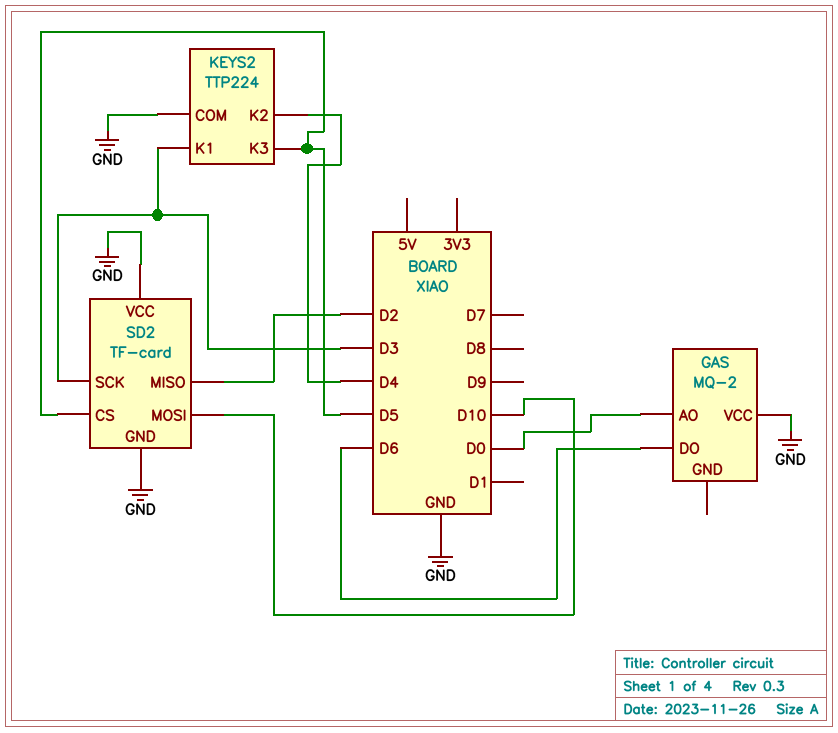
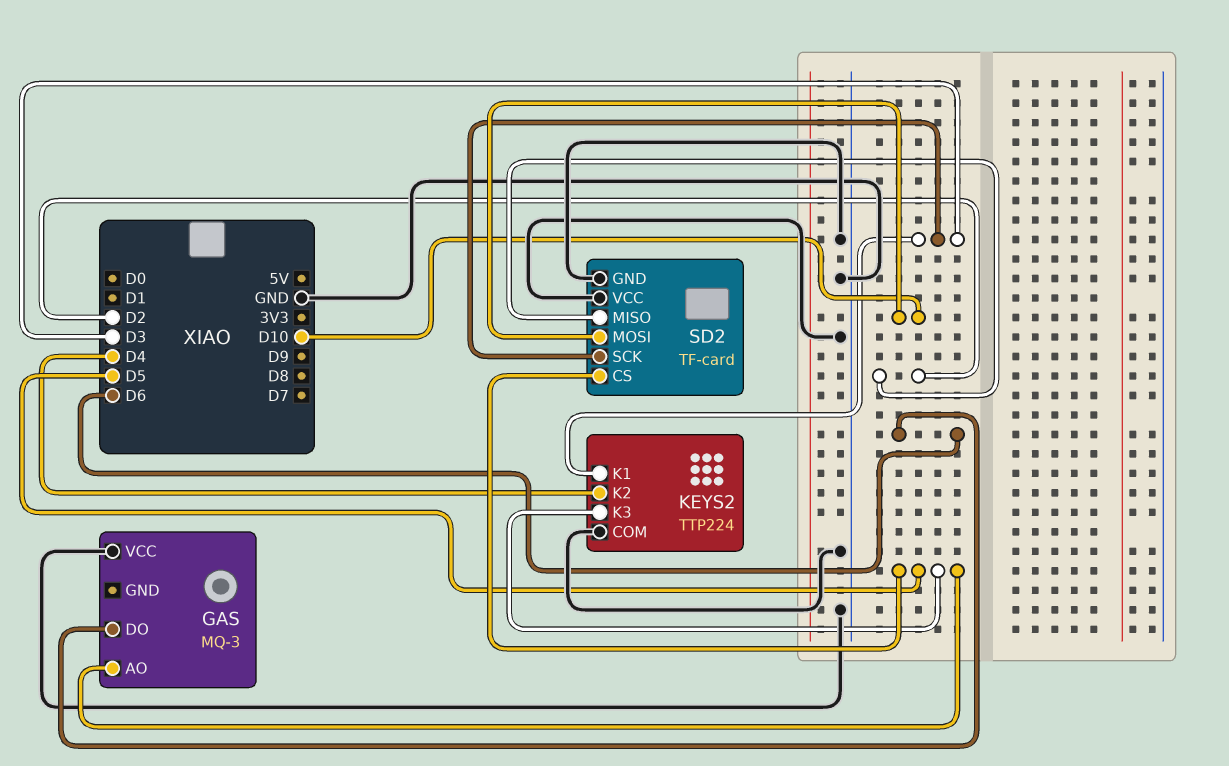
GAS: MQ-2 -> MQ-3
GAS pin AO: D0 -> D5

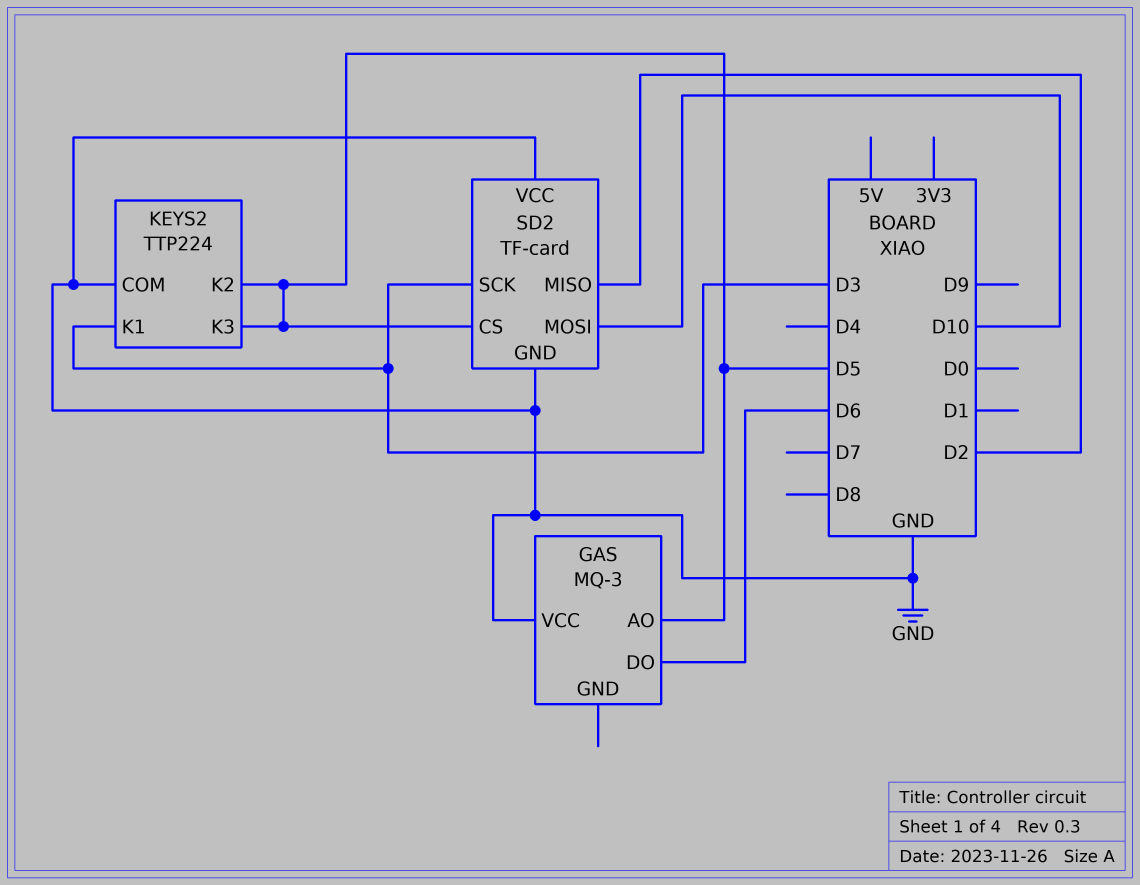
KEYS2 pin K2: D4 -> D5

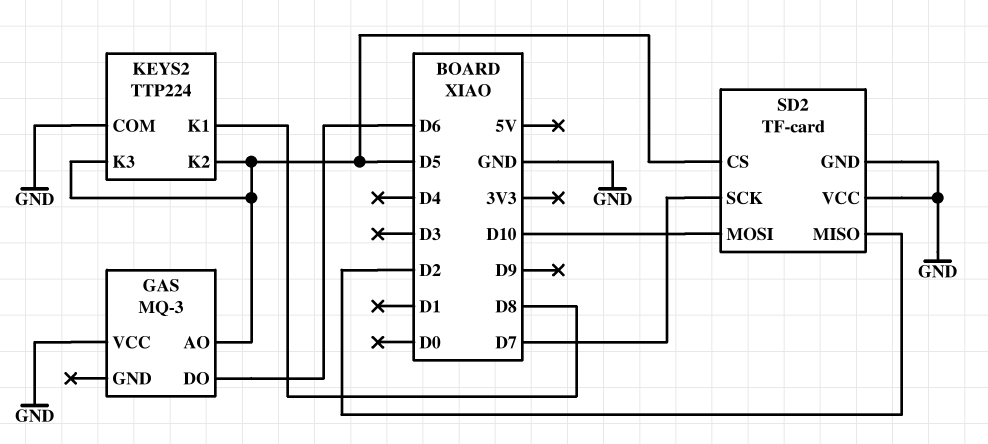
KEYS2 pin K1: D3 -> D8
SD2 pin SCK: D3 -> D7

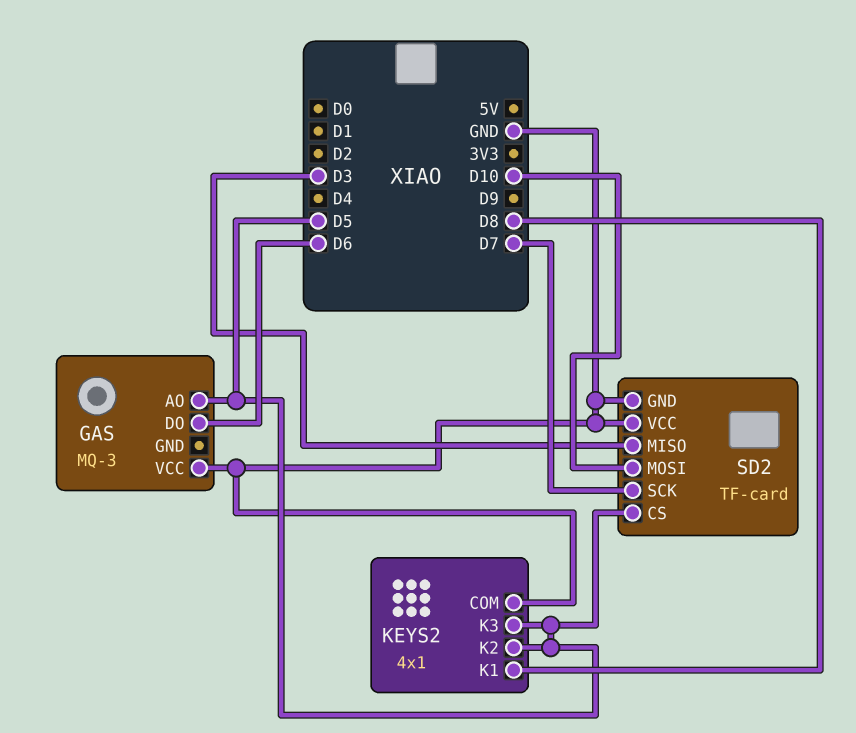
KEYS2: TTP224 -> 4x1
SD2 pin MISO: D2 -> D3

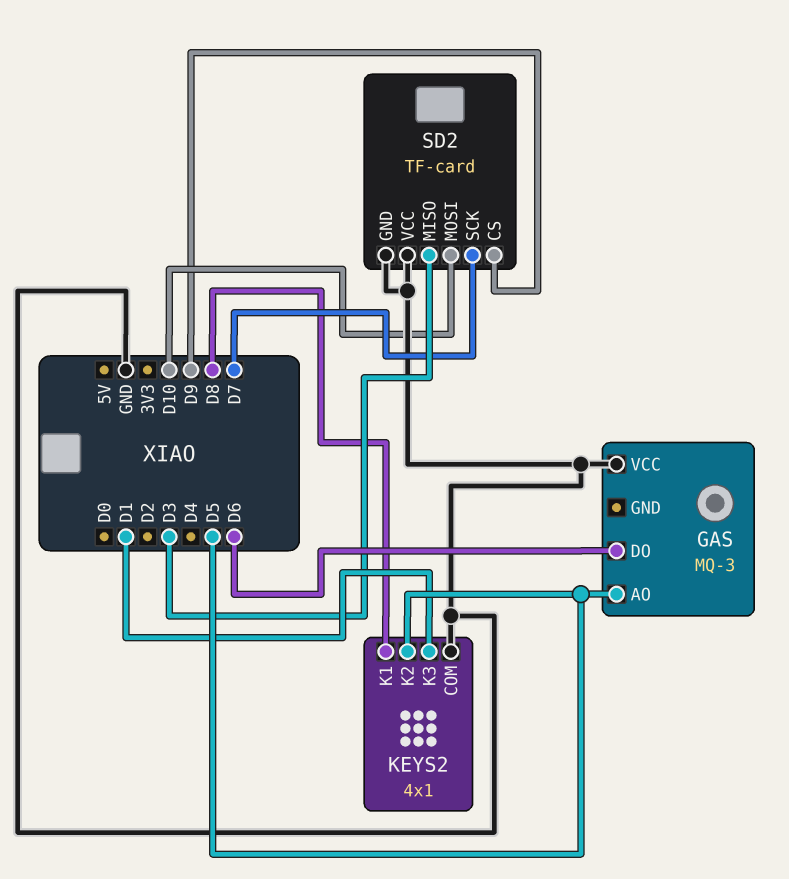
KEYS2 pin K3: D5 -> D1
SD2 pin CS: D5 -> D9

